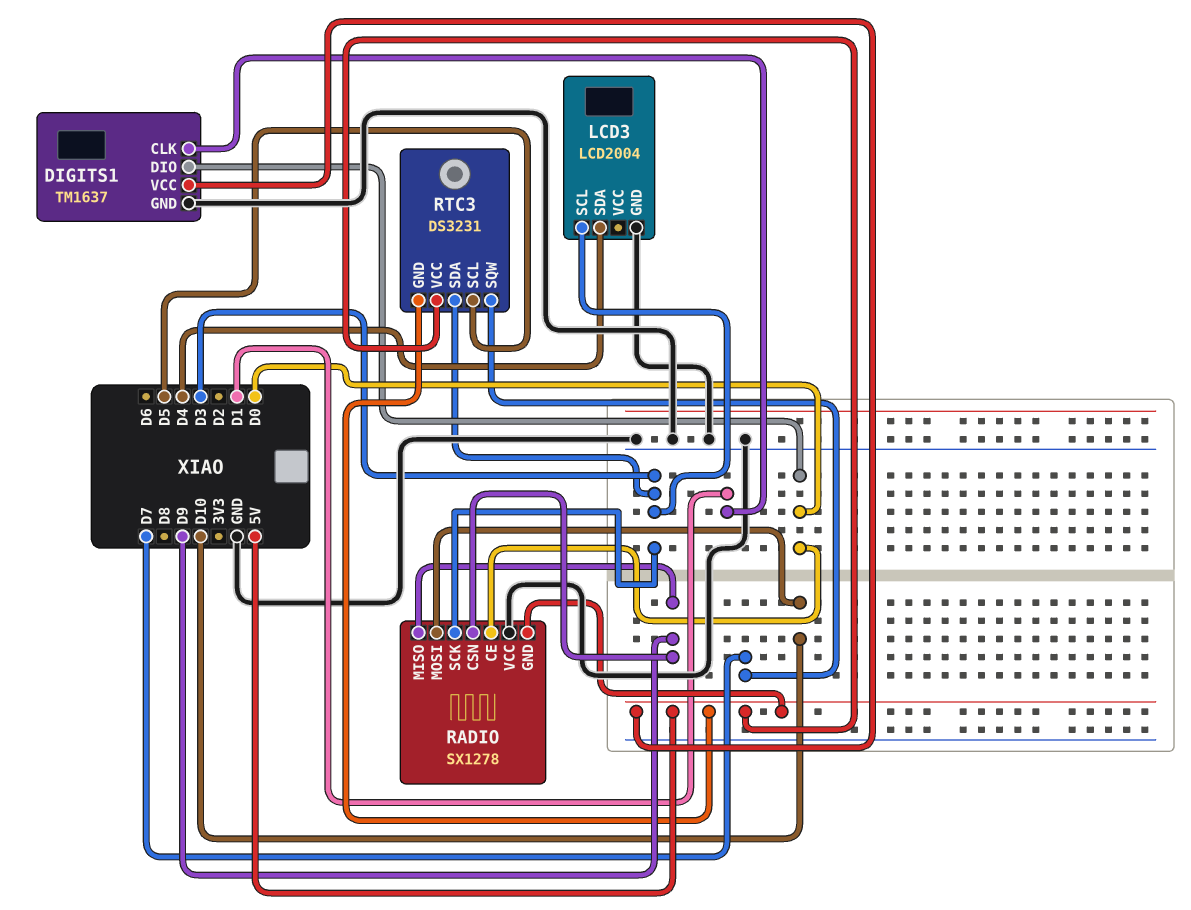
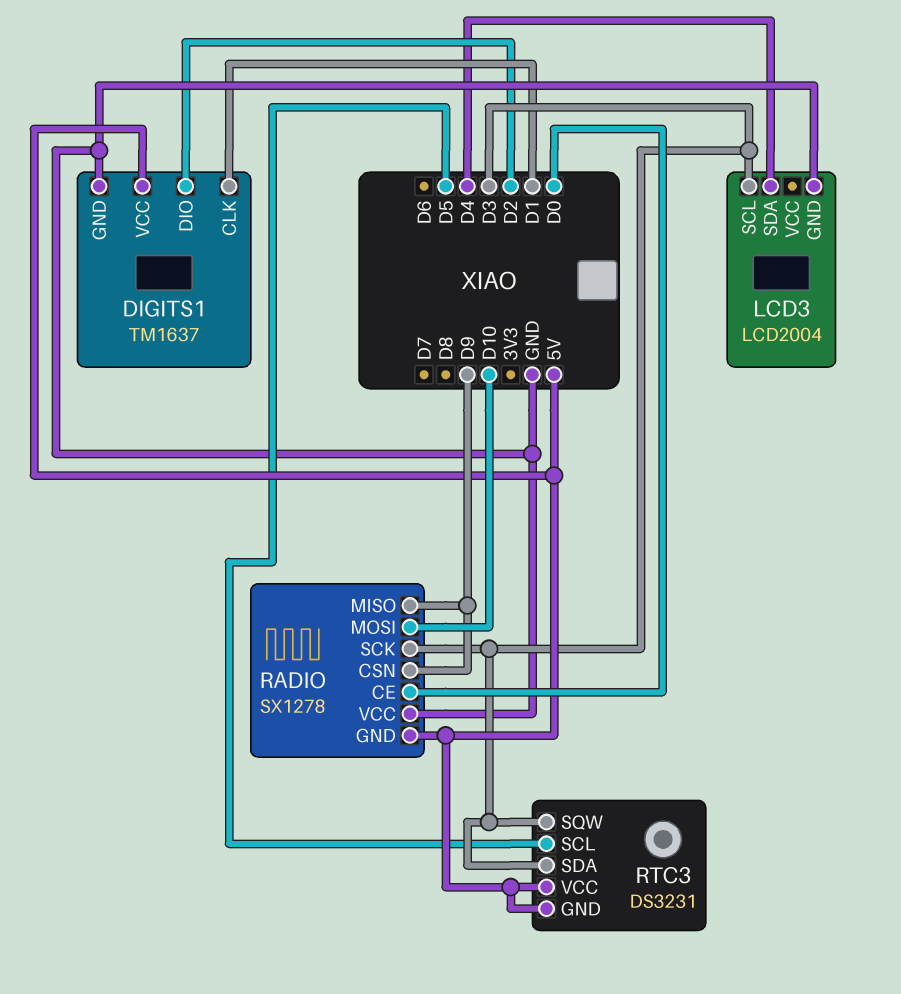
DIGITS1 pin DIO: D0 -> D2
RTC3 pin SQW: D7 -> D3

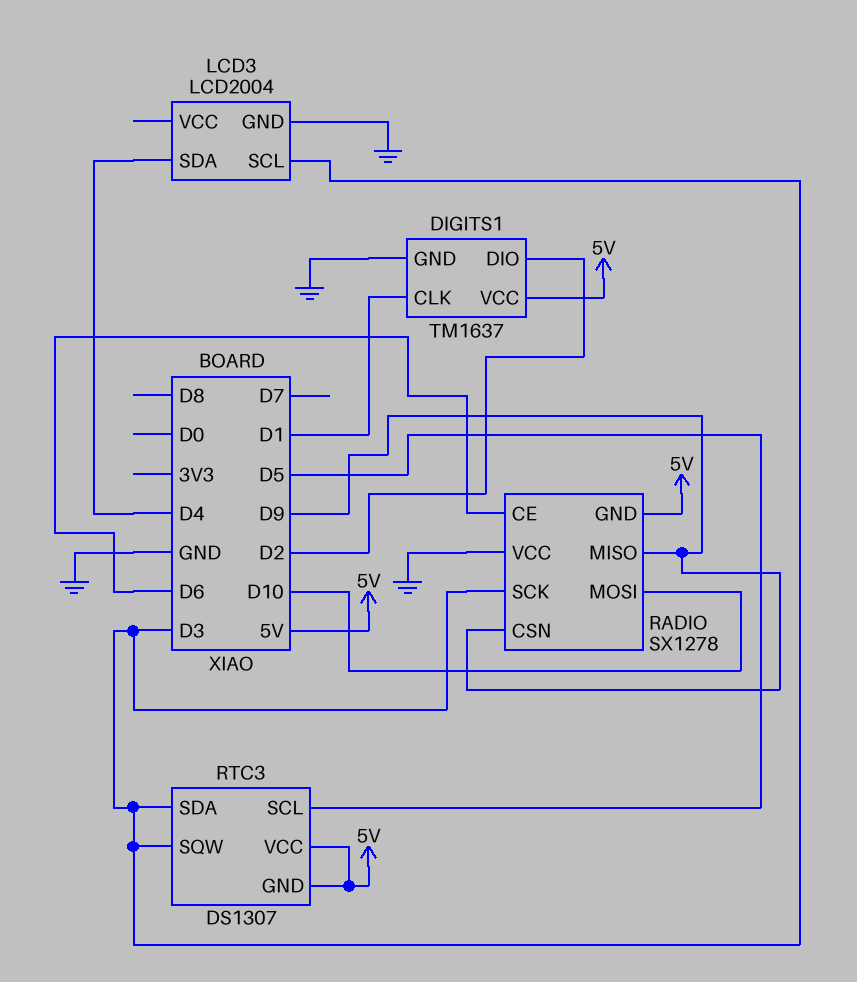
RADIO pin CE: D0 -> D6
RTC3: DS3231 -> DS1307

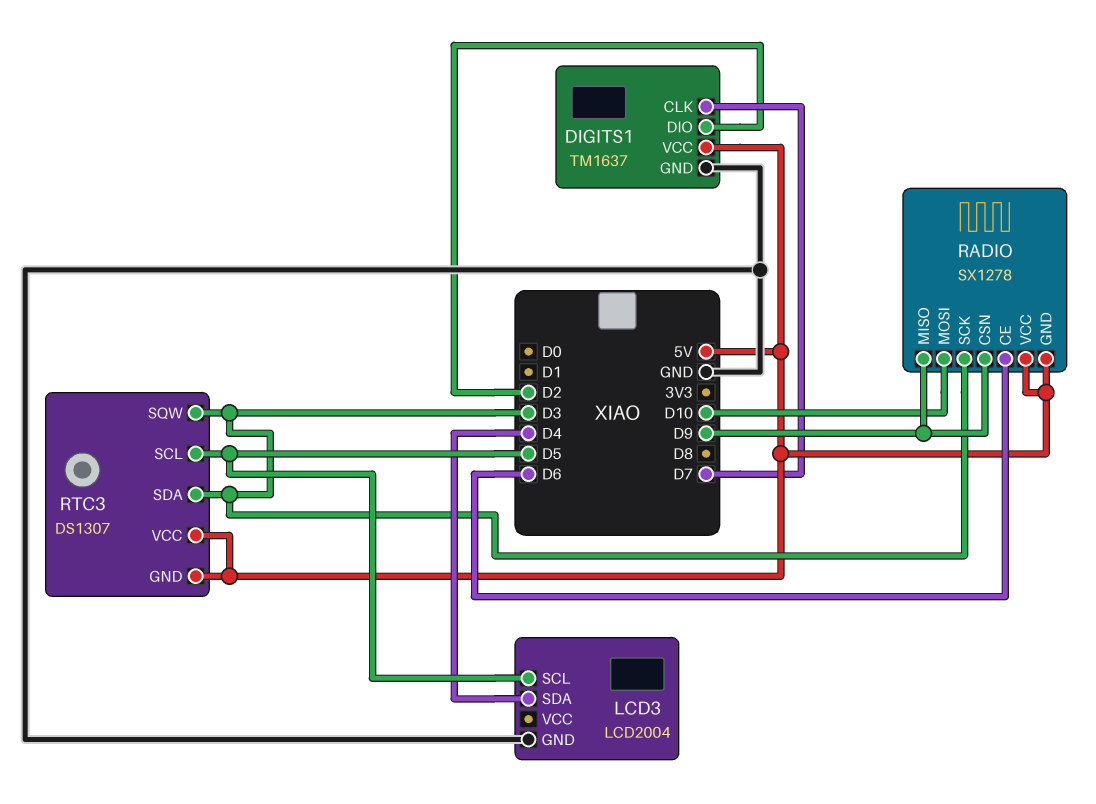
DIGITS1 pin CLK: D1 -> D7
LCD3 pin SCL: D3 -> D5
RADIO pin VCC: GND -> 5V

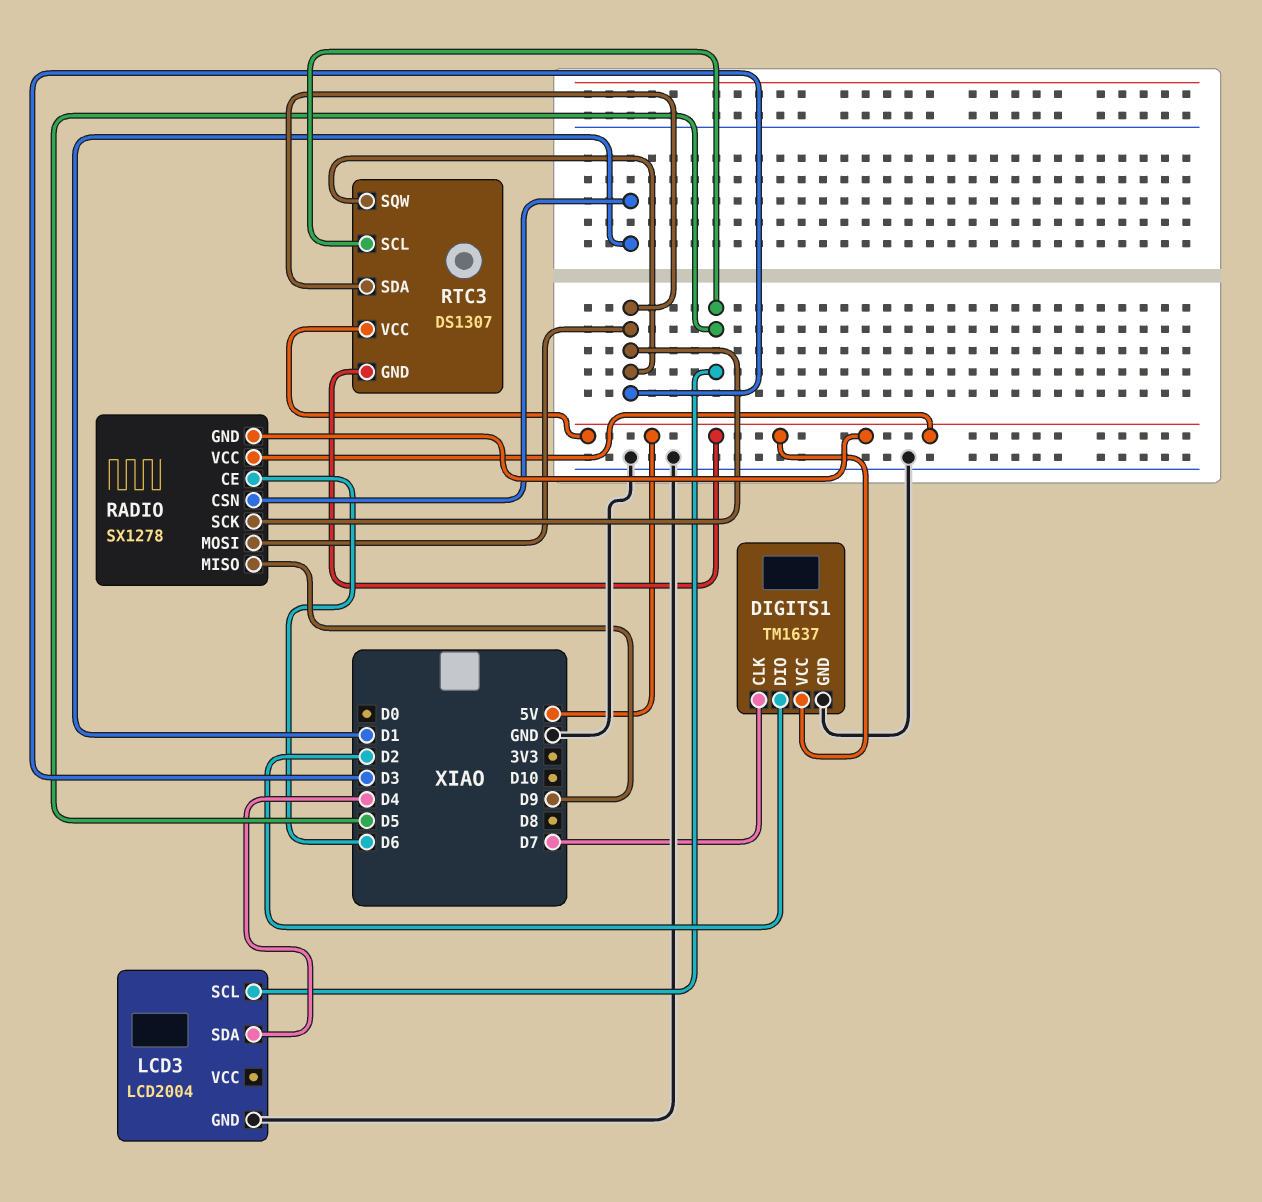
RADIO pin CSN: D9 -> D1
RADIO pin MOSI: D10 -> D3

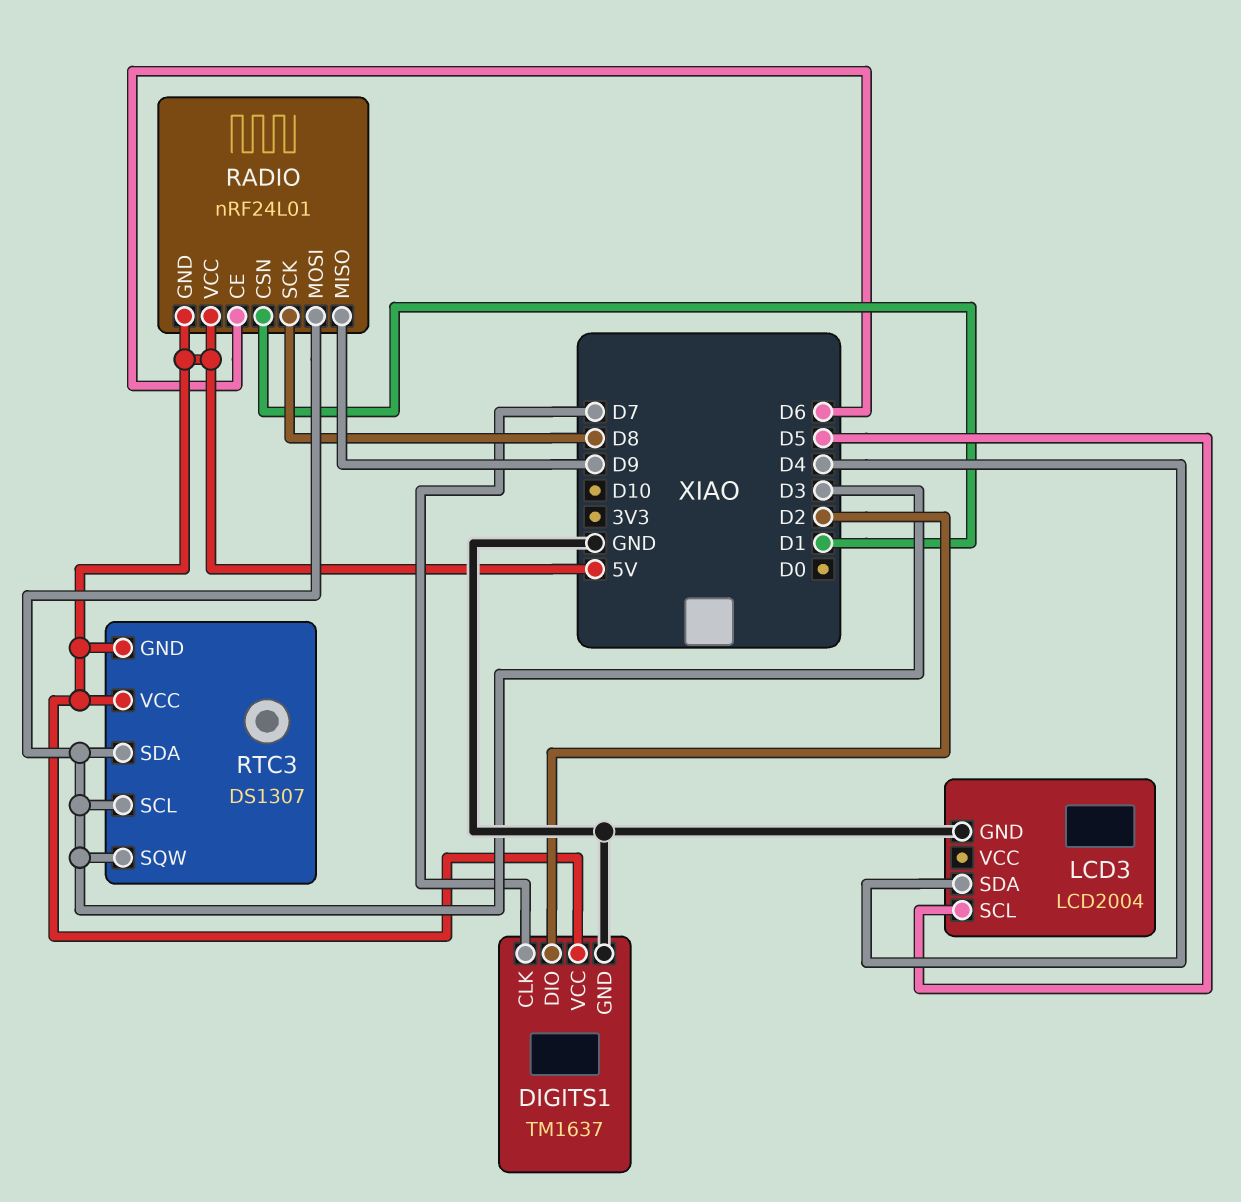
RADIO: SX1278 -> nRF24L01
RADIO pin SCK: D3 -> D8
RTC3 pin SCL: D5 -> D3

